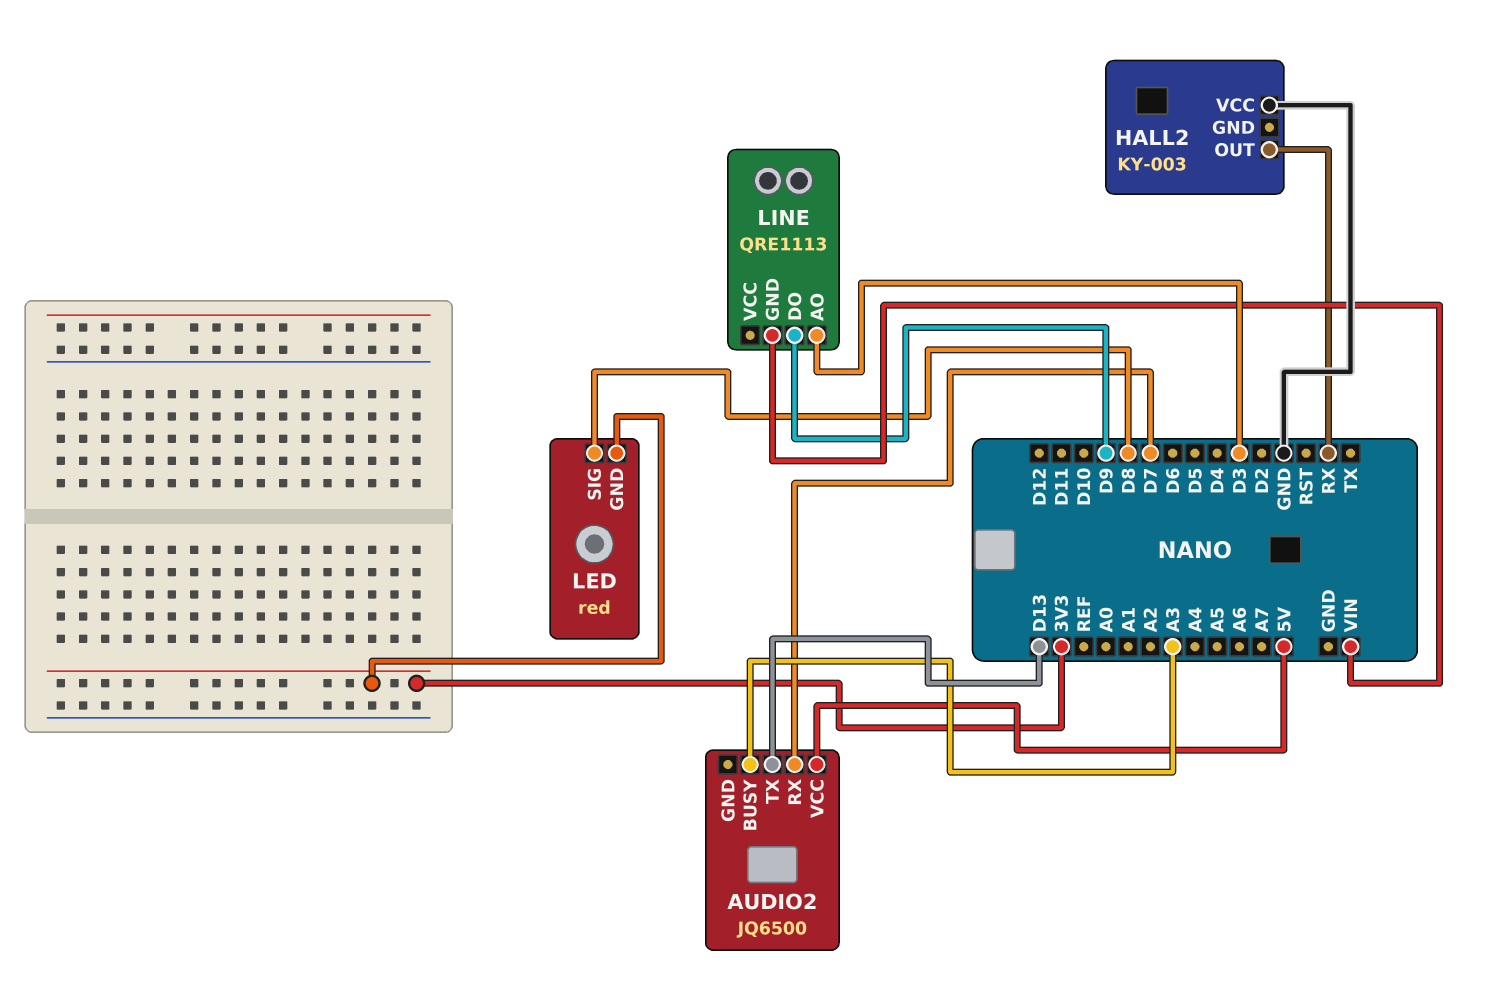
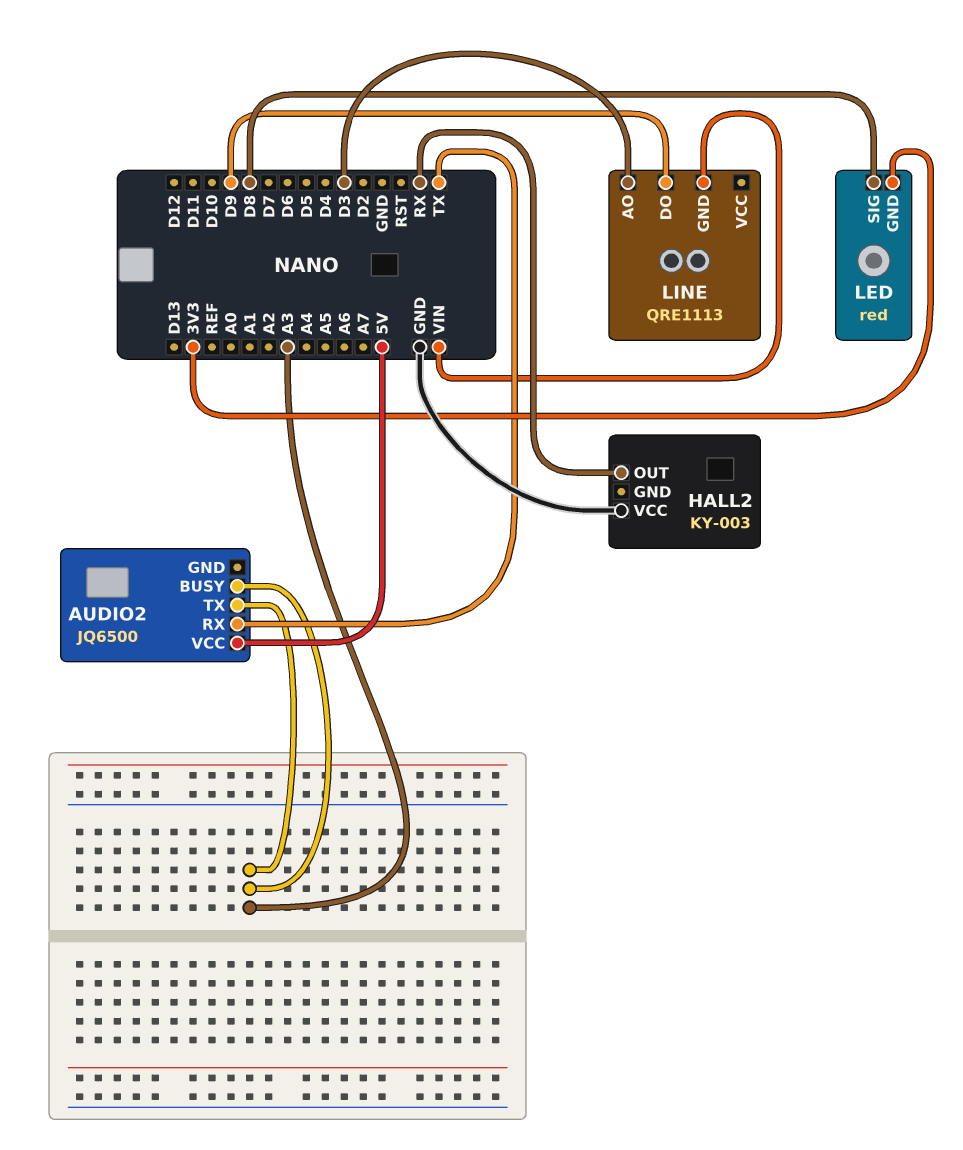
AUDIO2 pin RX: D7 -> TX
AUDIO2 pin TX: D13 -> A3

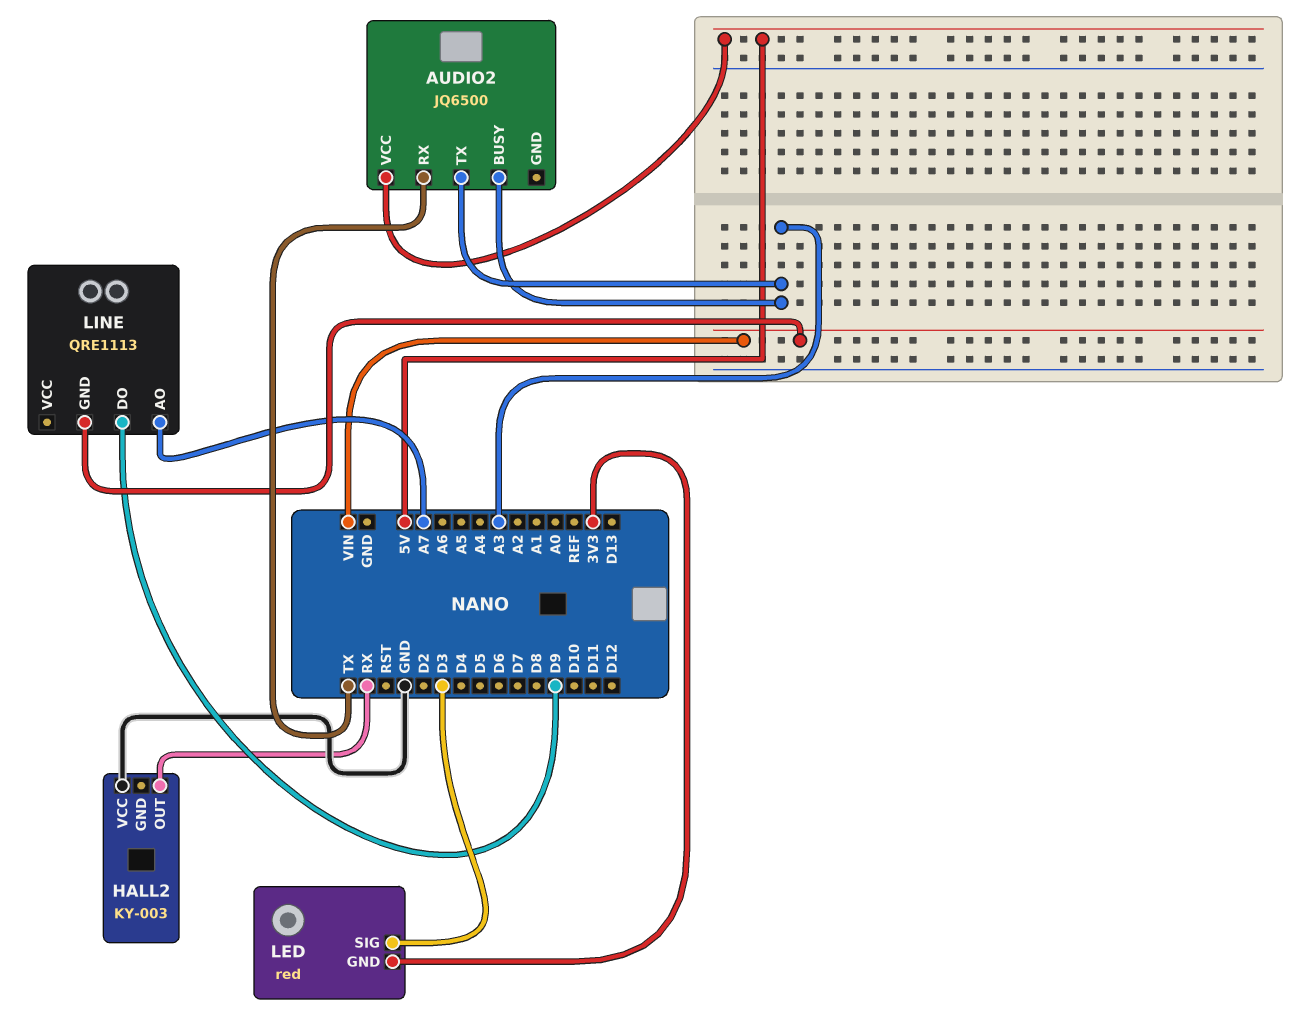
LED pin SIG: D8 -> D3
LINE pin AO: D3 -> A7

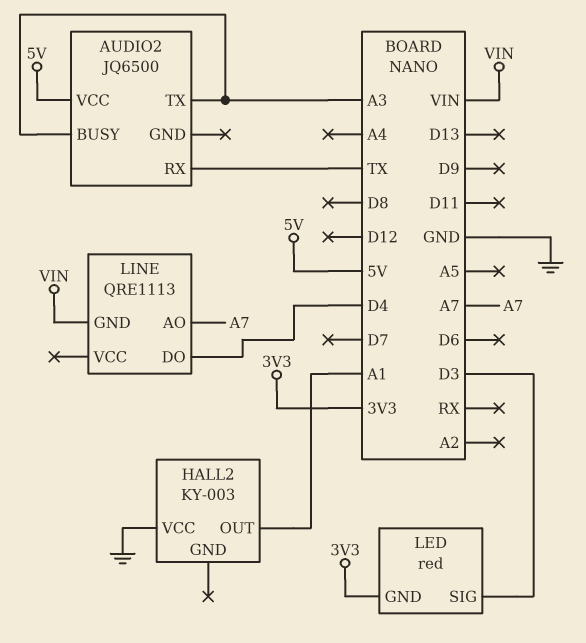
HALL2 pin OUT: RX -> A1
LINE pin DO: D9 -> D4

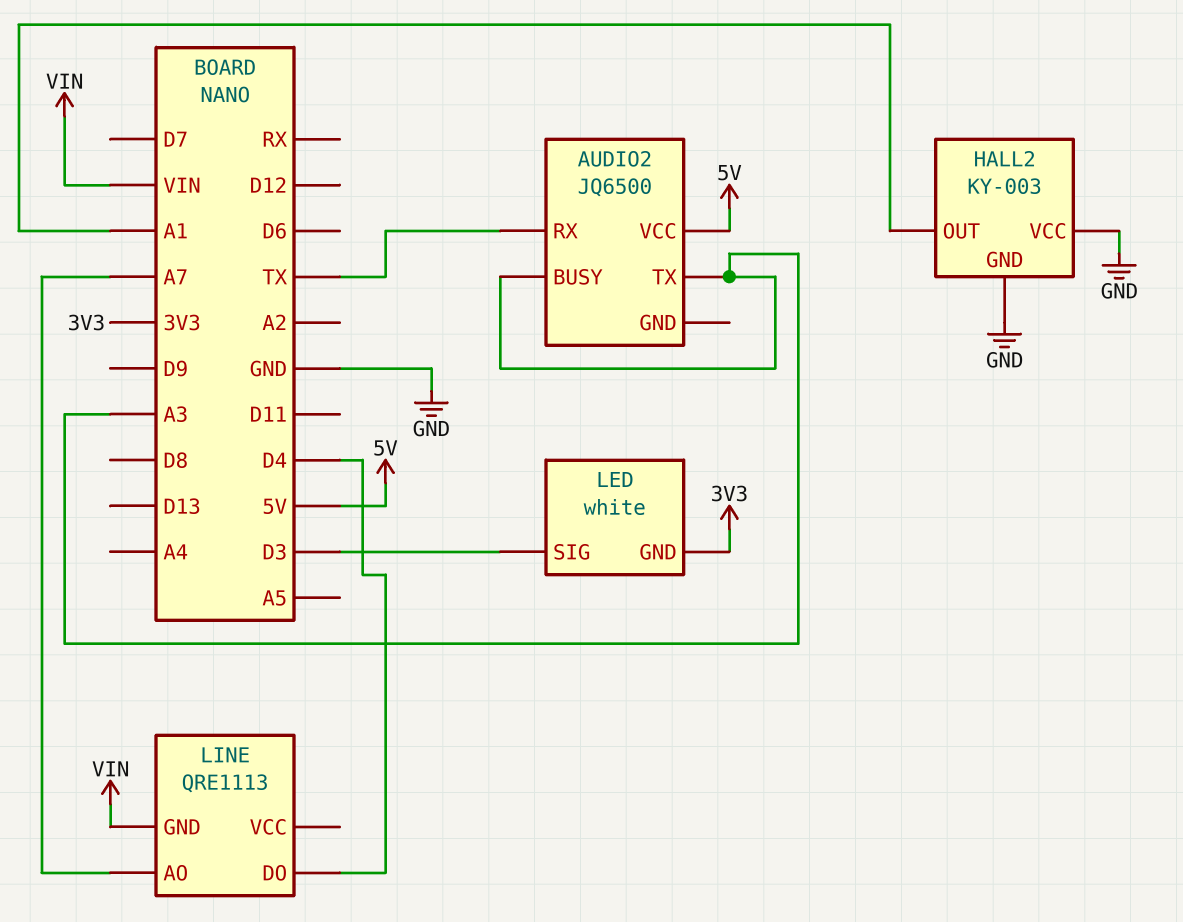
HALL2 pin GND: none -> GND
LED: red -> white

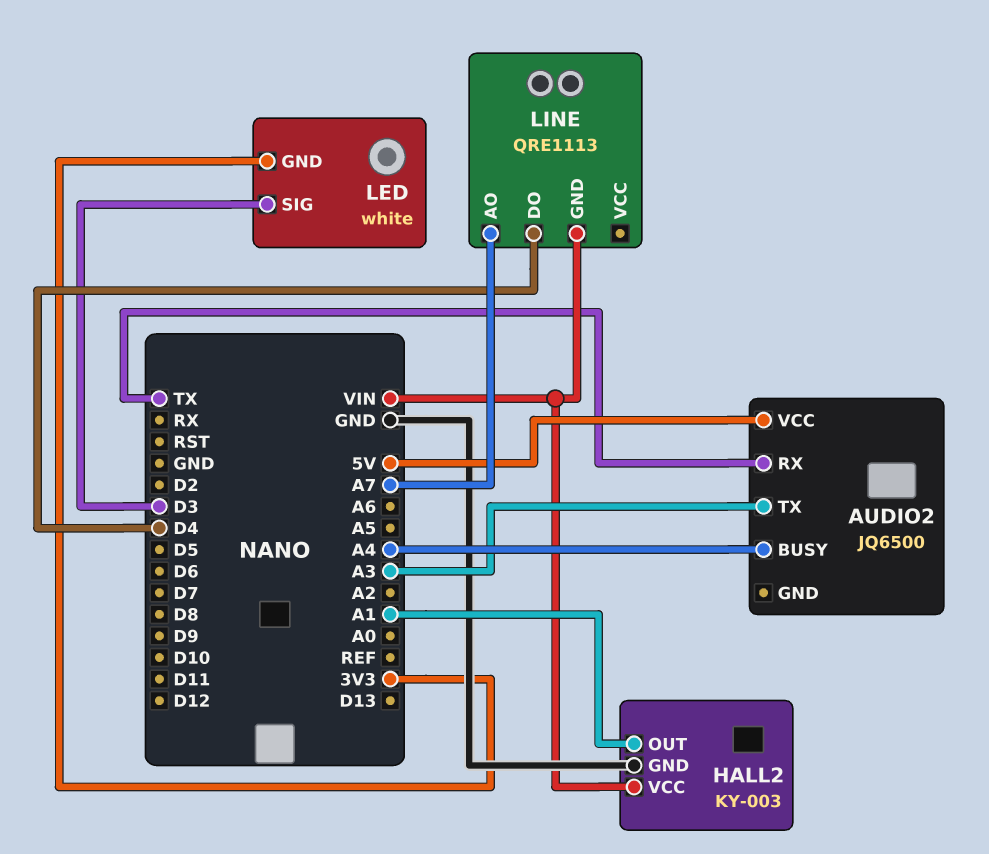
AUDIO2 pin BUSY: A3 -> A4
HALL2 pin VCC: GND -> VIN

